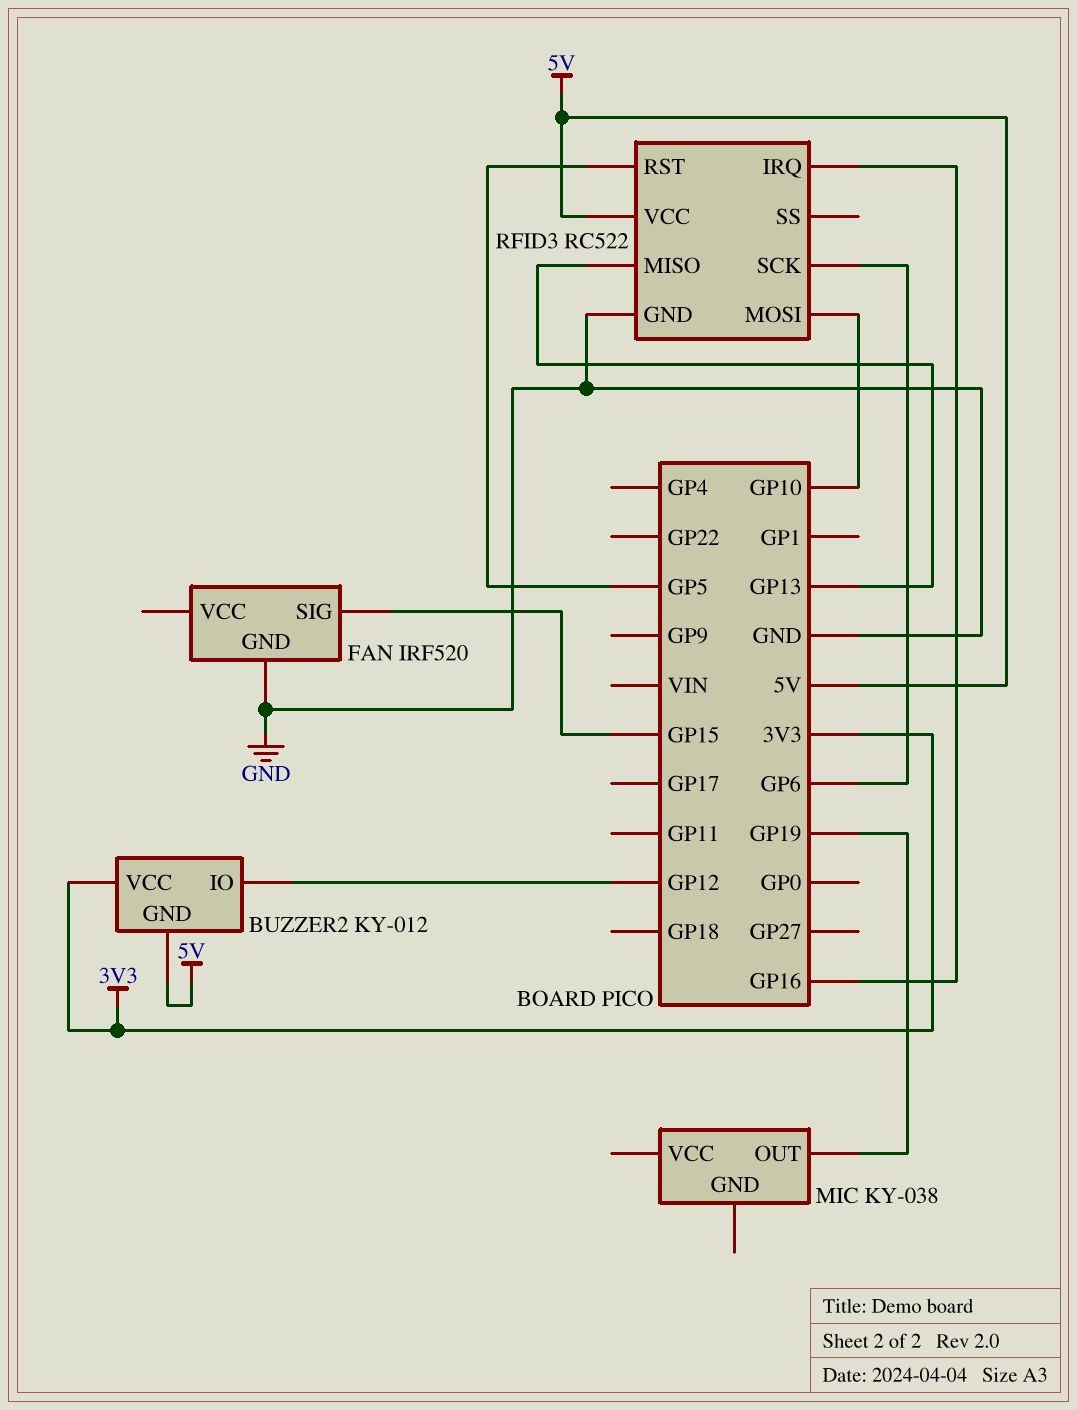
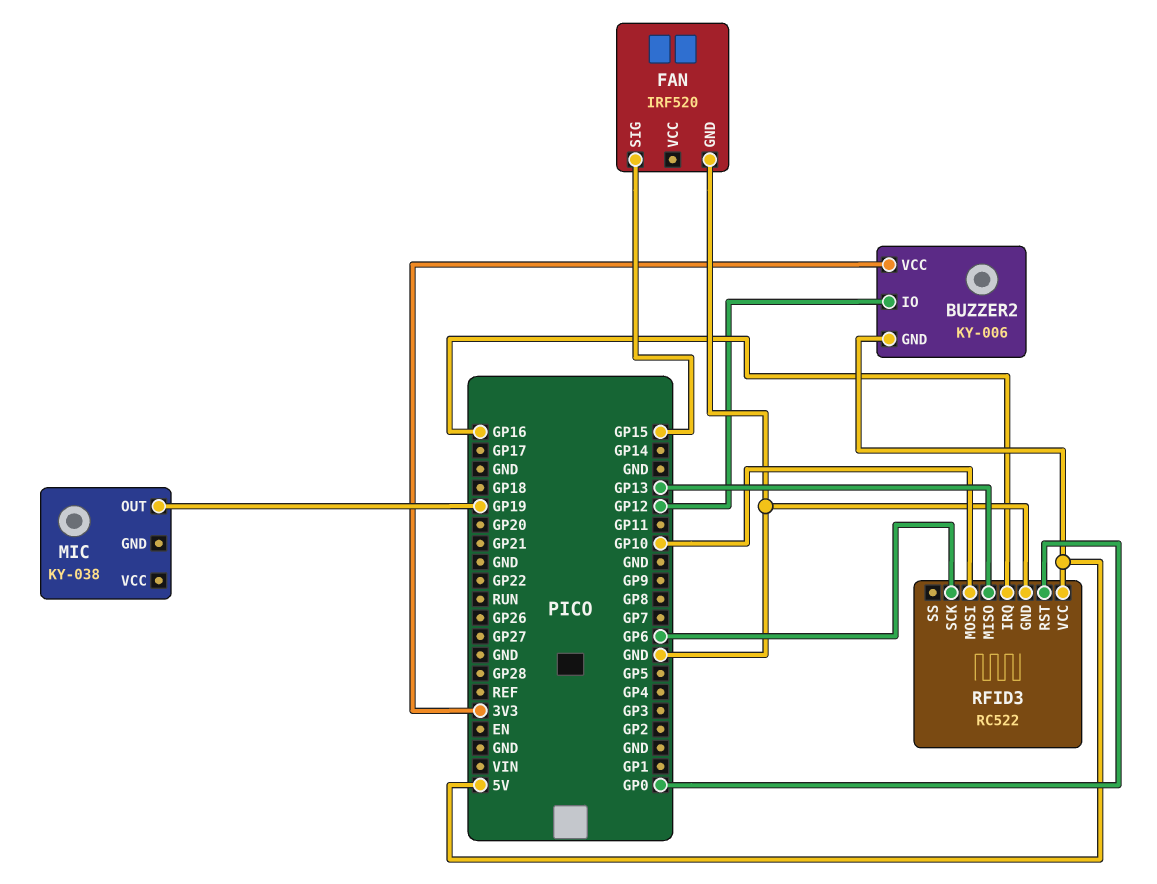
BUZZER2: KY-012 -> KY-006
RFID3 pin RST: GP5 -> GP0

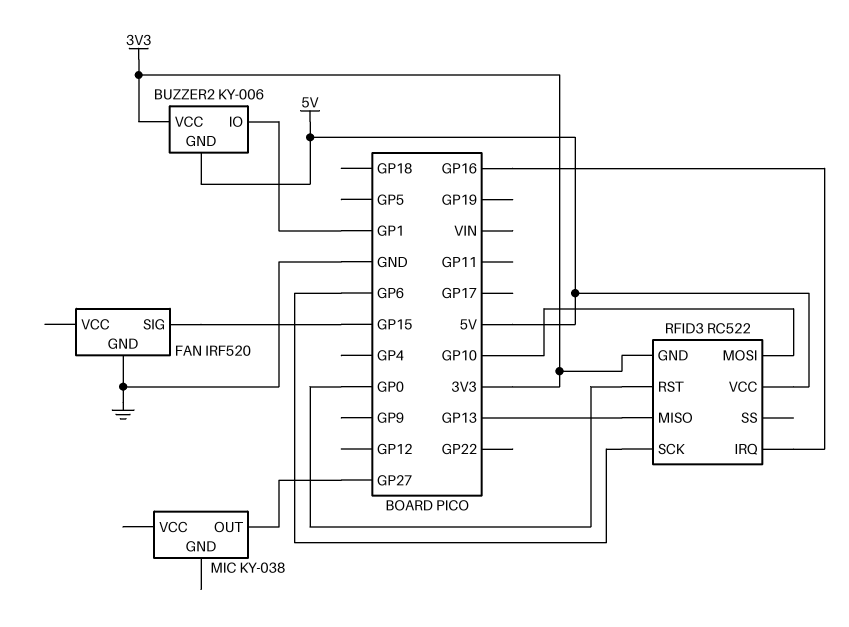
BUZZER2 pin IO: GP12 -> GP1
MIC pin OUT: GP19 -> GP27
RFID3 pin GND: GND -> 3V3

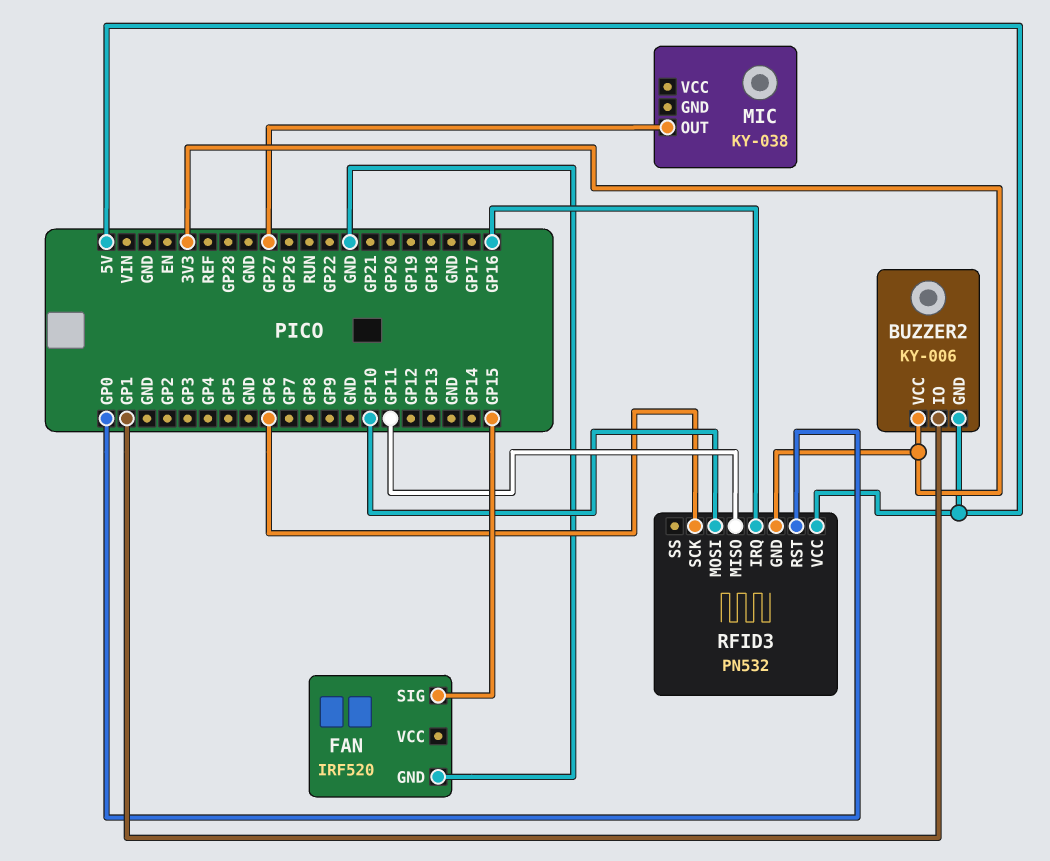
RFID3: RC522 -> PN532
RFID3 pin MISO: GP13 -> GP11

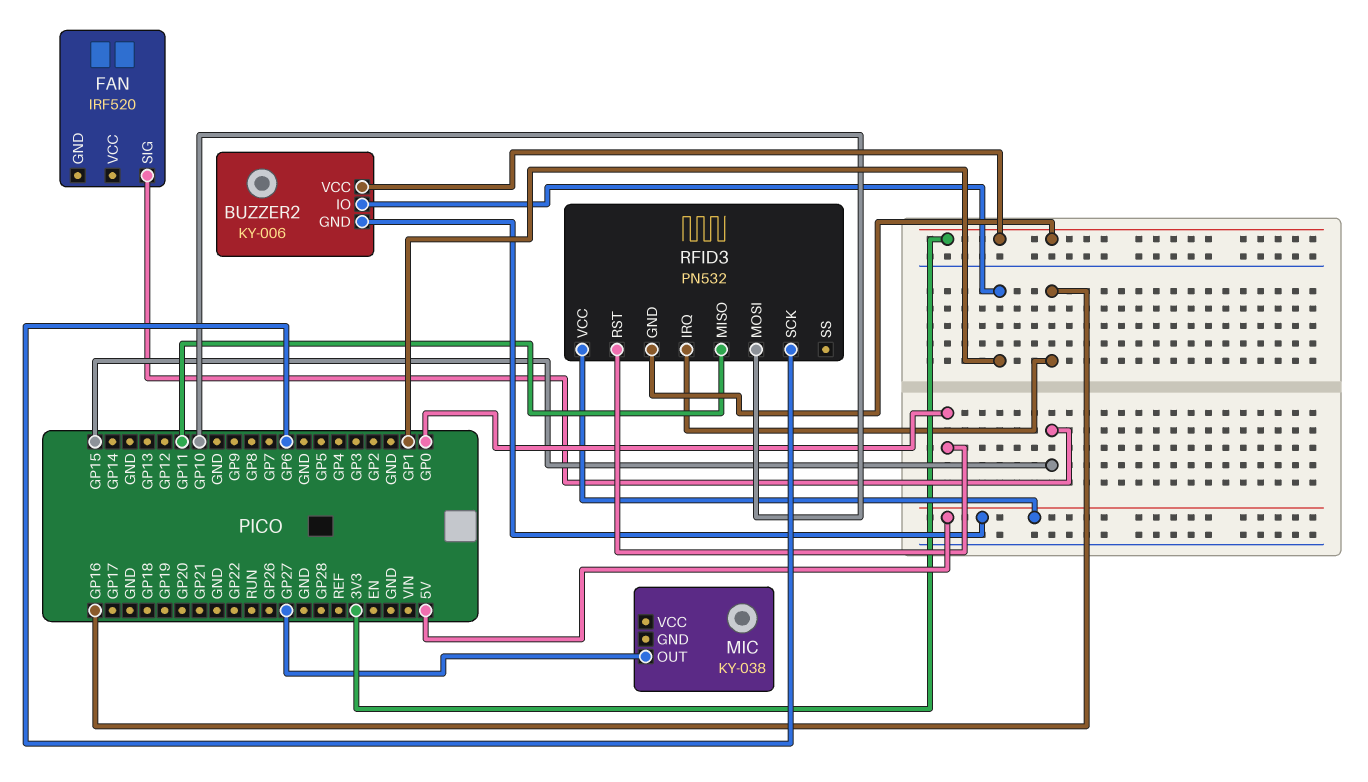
FAN pin GND: GND -> none

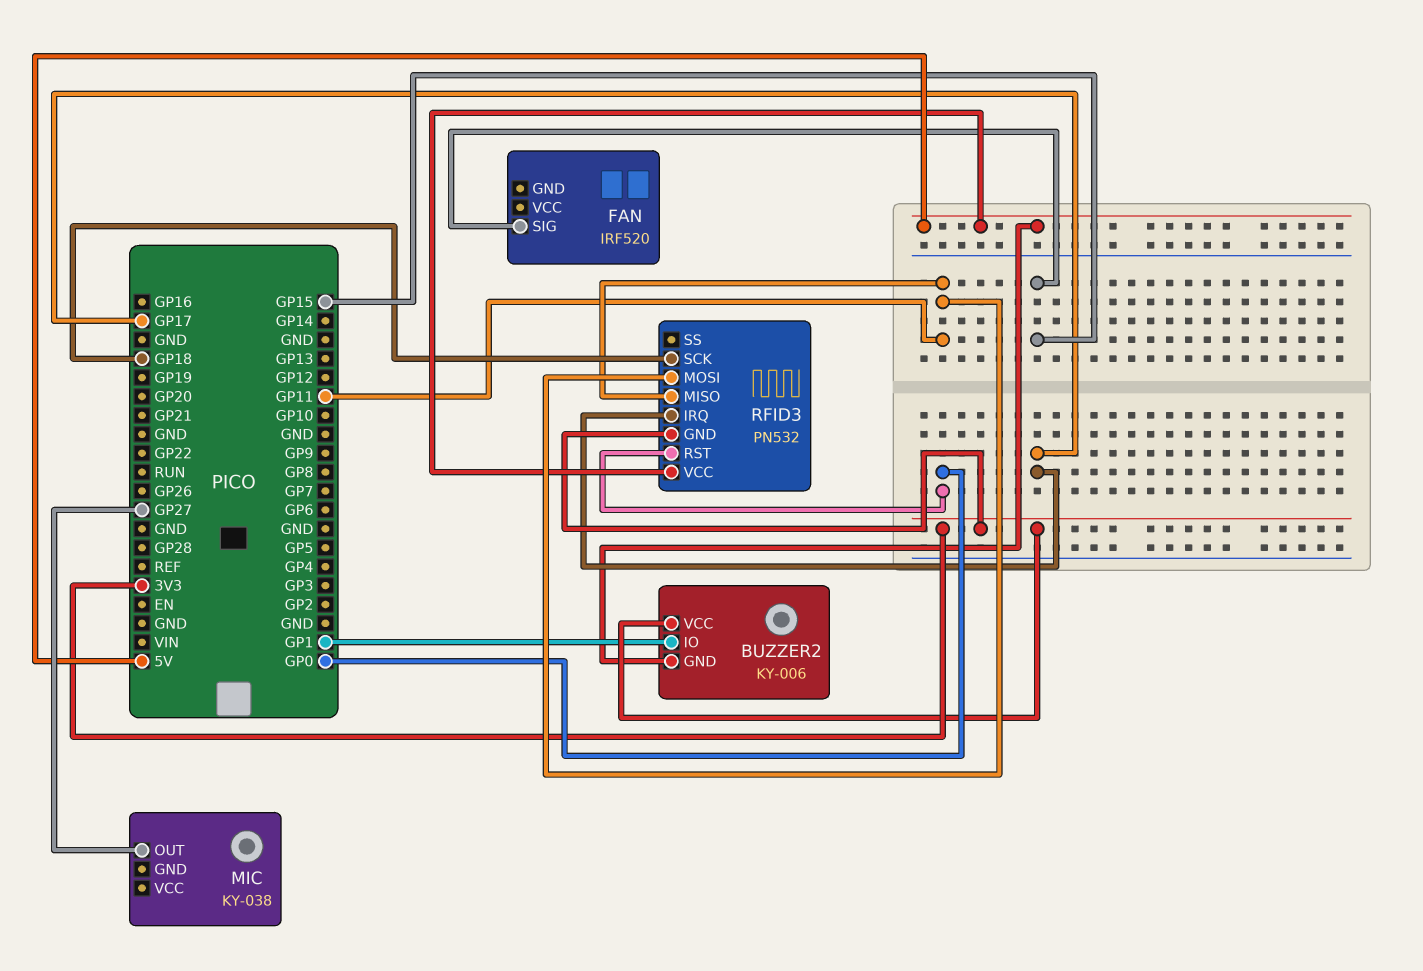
RFID3 pin IRQ: GP16 -> GP17
RFID3 pin MOSI: GP10 -> GP11
RFID3 pin SCK: GP6 -> GP18

